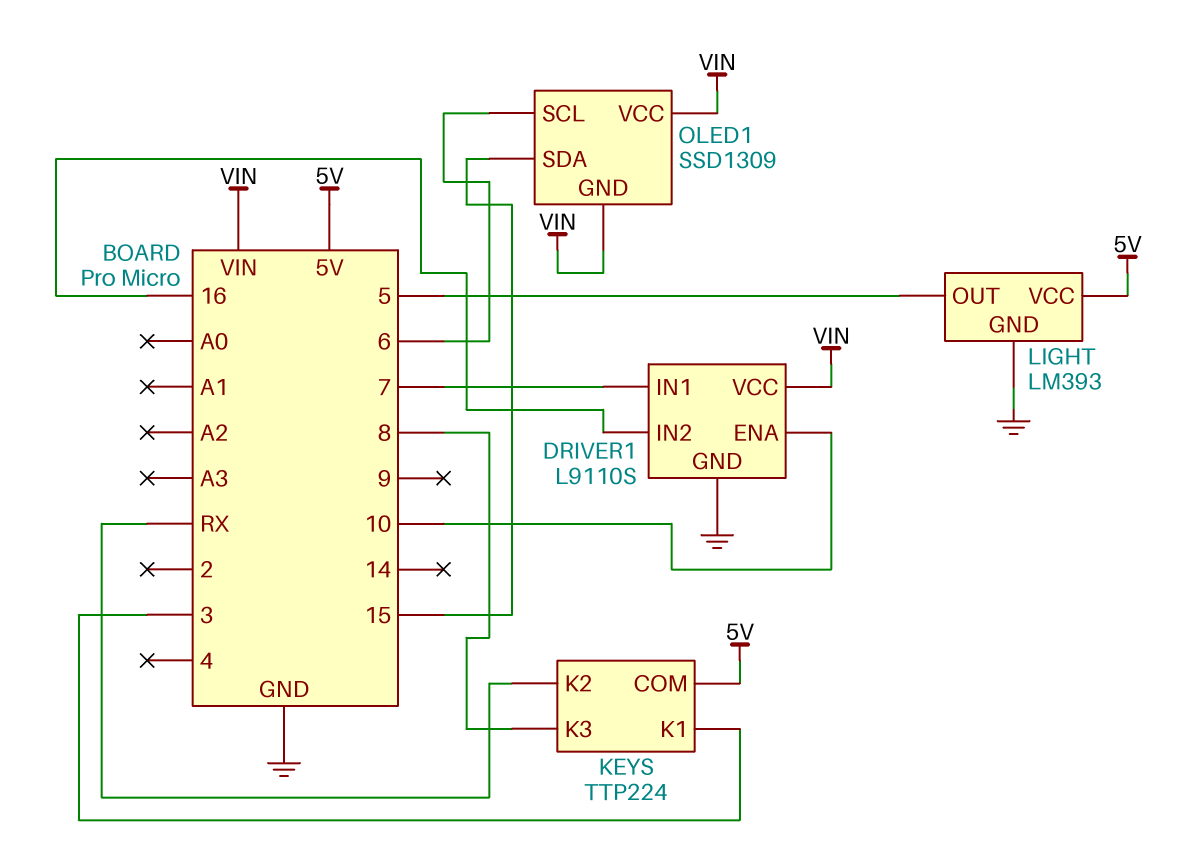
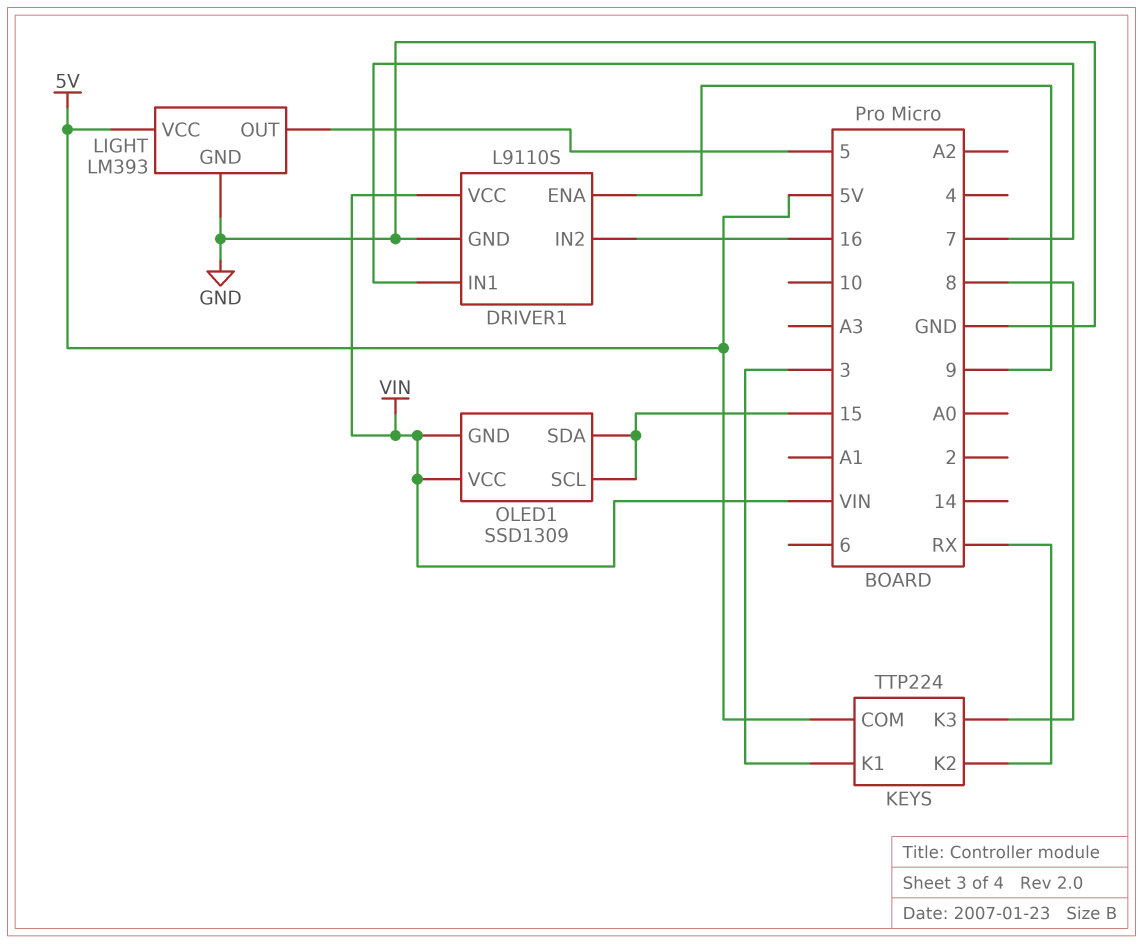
DRIVER1 pin ENA: 10 -> 9
OLED1 pin SCL: 6 -> 15

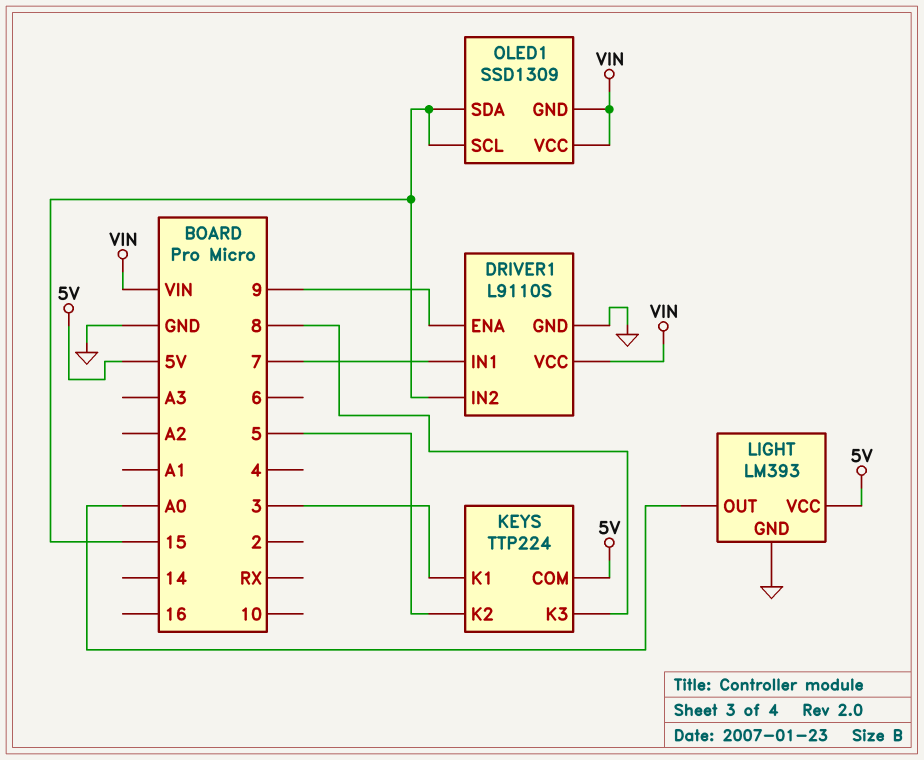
DRIVER1 pin IN2: 16 -> 15
KEYS pin K2: RX -> 5
LIGHT pin OUT: 5 -> A0

